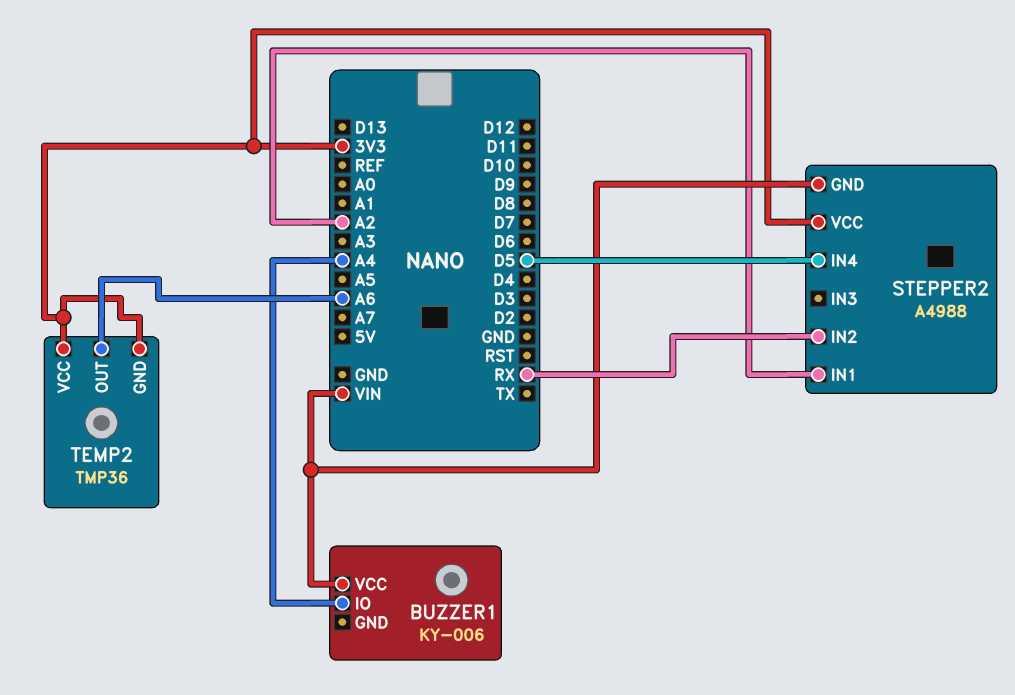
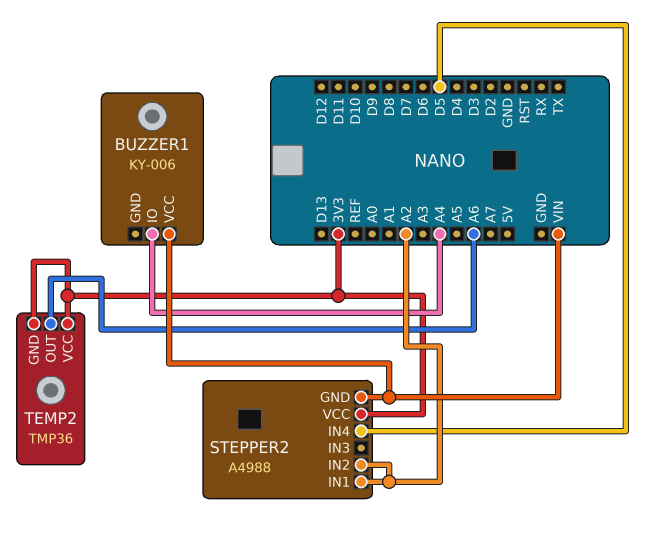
STEPPER2 pin IN2: RX -> A2

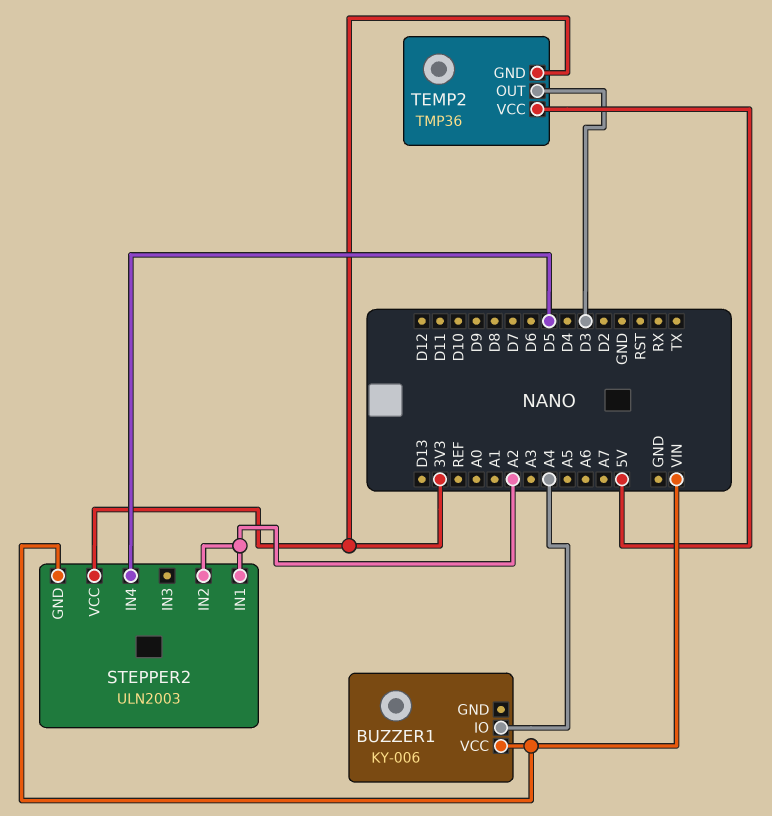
STEPPER2: A4988 -> ULN2003
TEMP2 pin OUT: A6 -> D3
TEMP2 pin VCC: 3V3 -> 5V

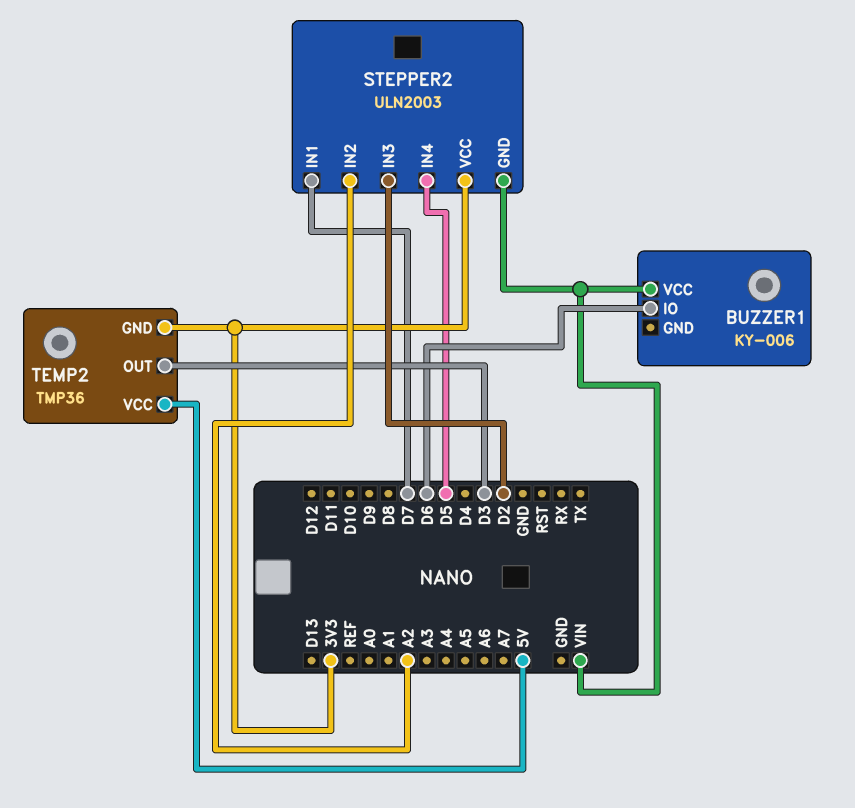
BUZZER1 pin IO: A4 -> D6
STEPPER2 pin IN1: A2 -> D7
STEPPER2 pin IN3: none -> D2

